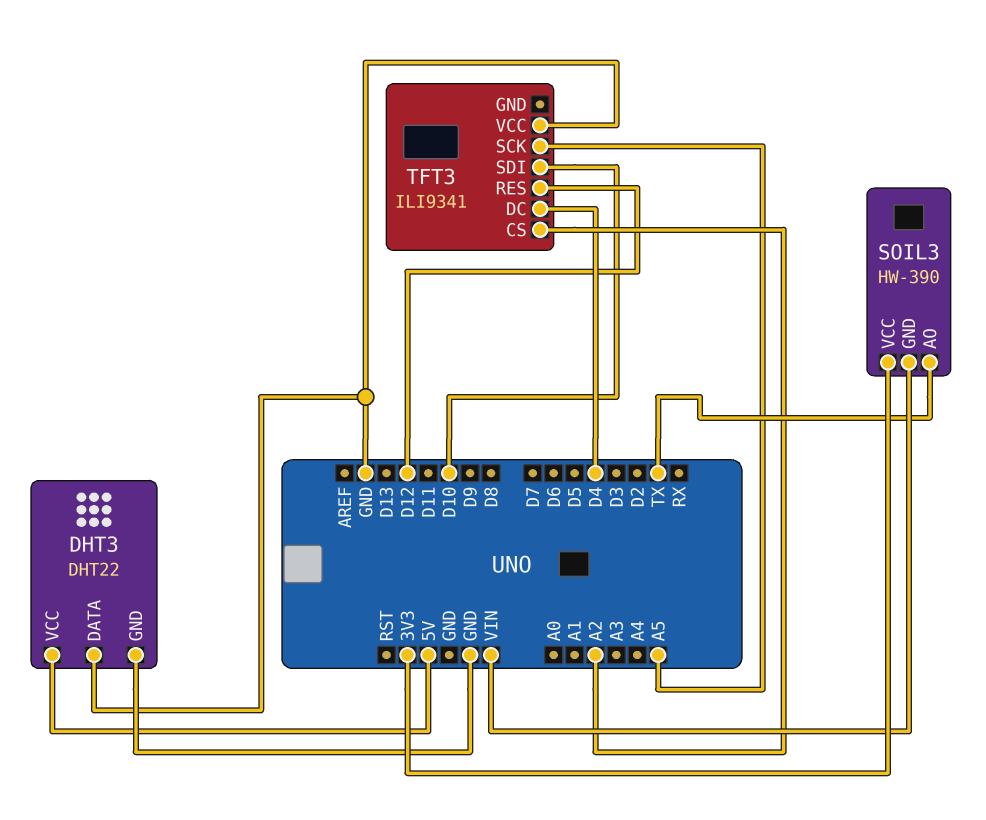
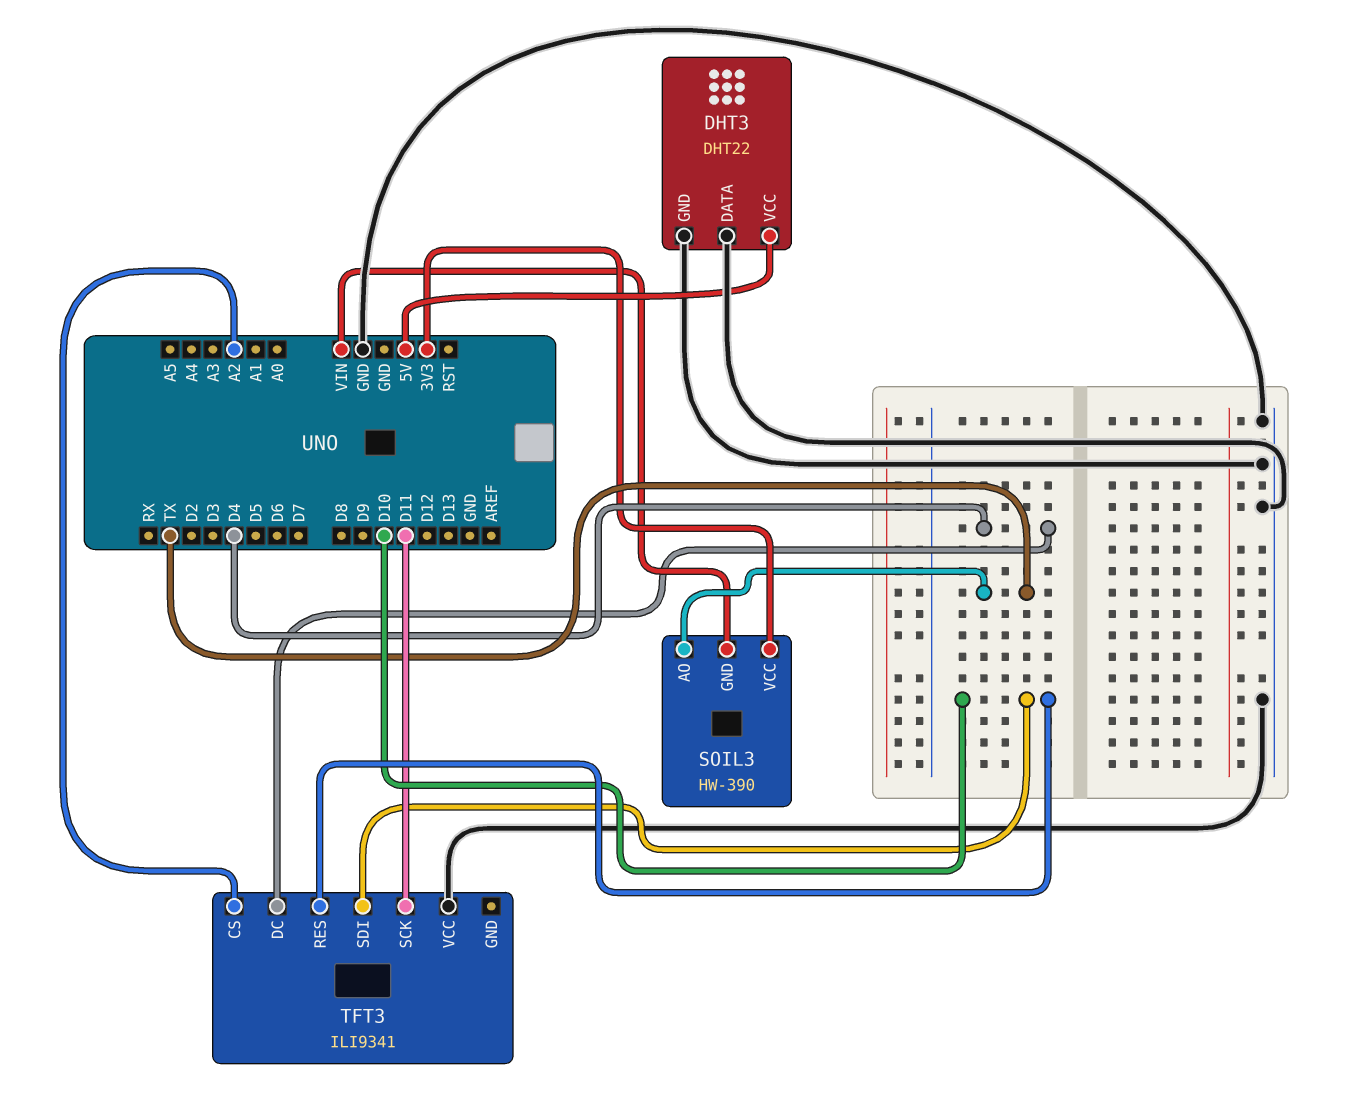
TFT3 pin RES: D12 -> D10
TFT3 pin SCK: A5 -> D11

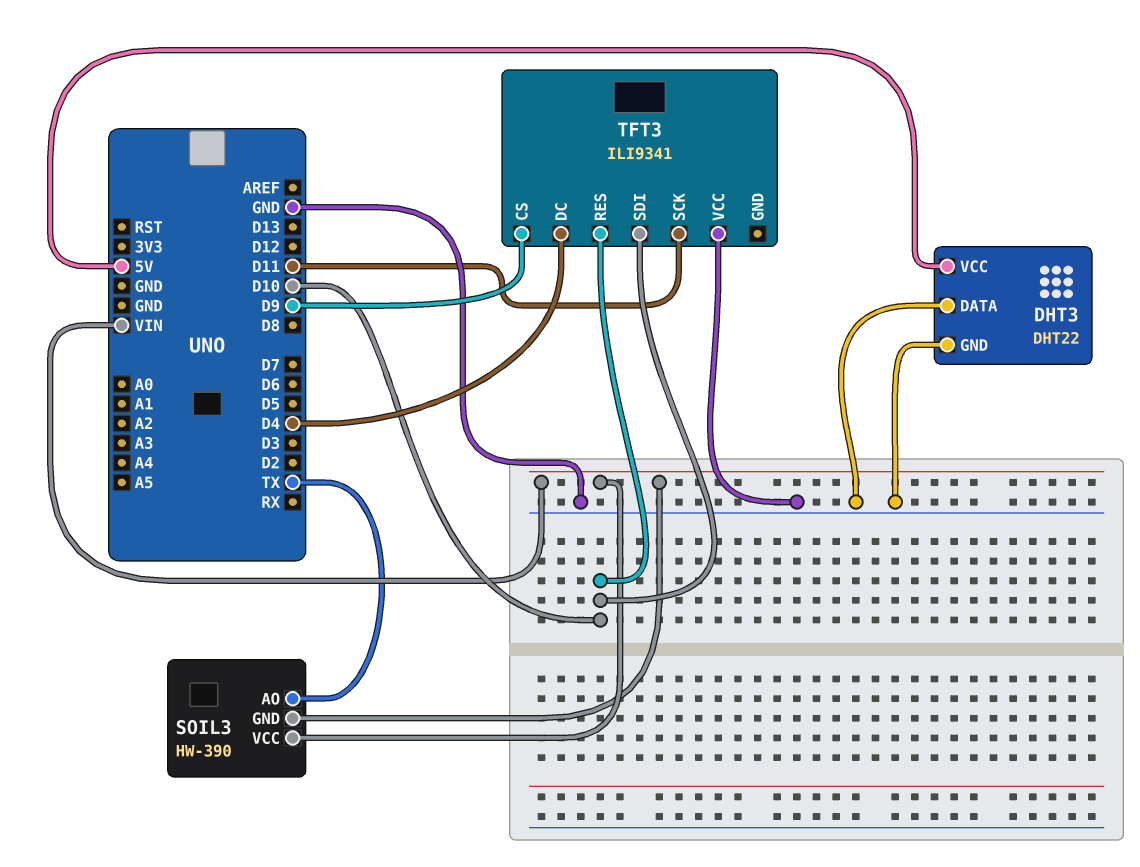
SOIL3 pin VCC: 3V3 -> VIN
TFT3 pin CS: A2 -> D9

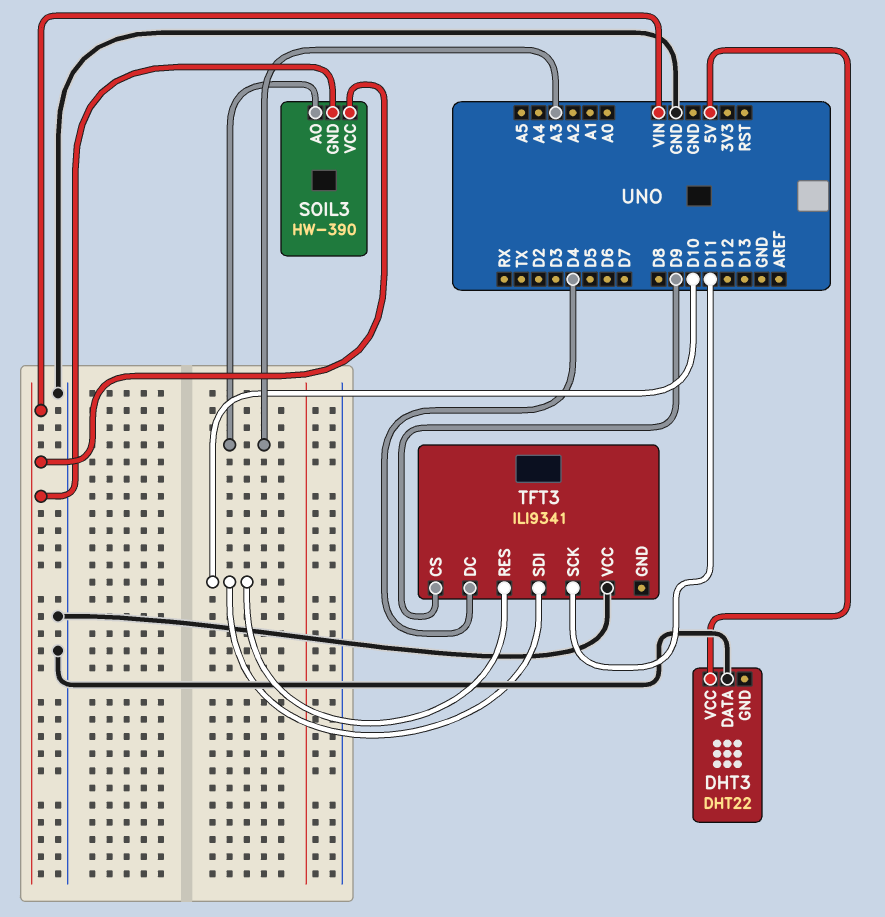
DHT3 pin GND: GND -> none
SOIL3 pin AO: TX -> A3

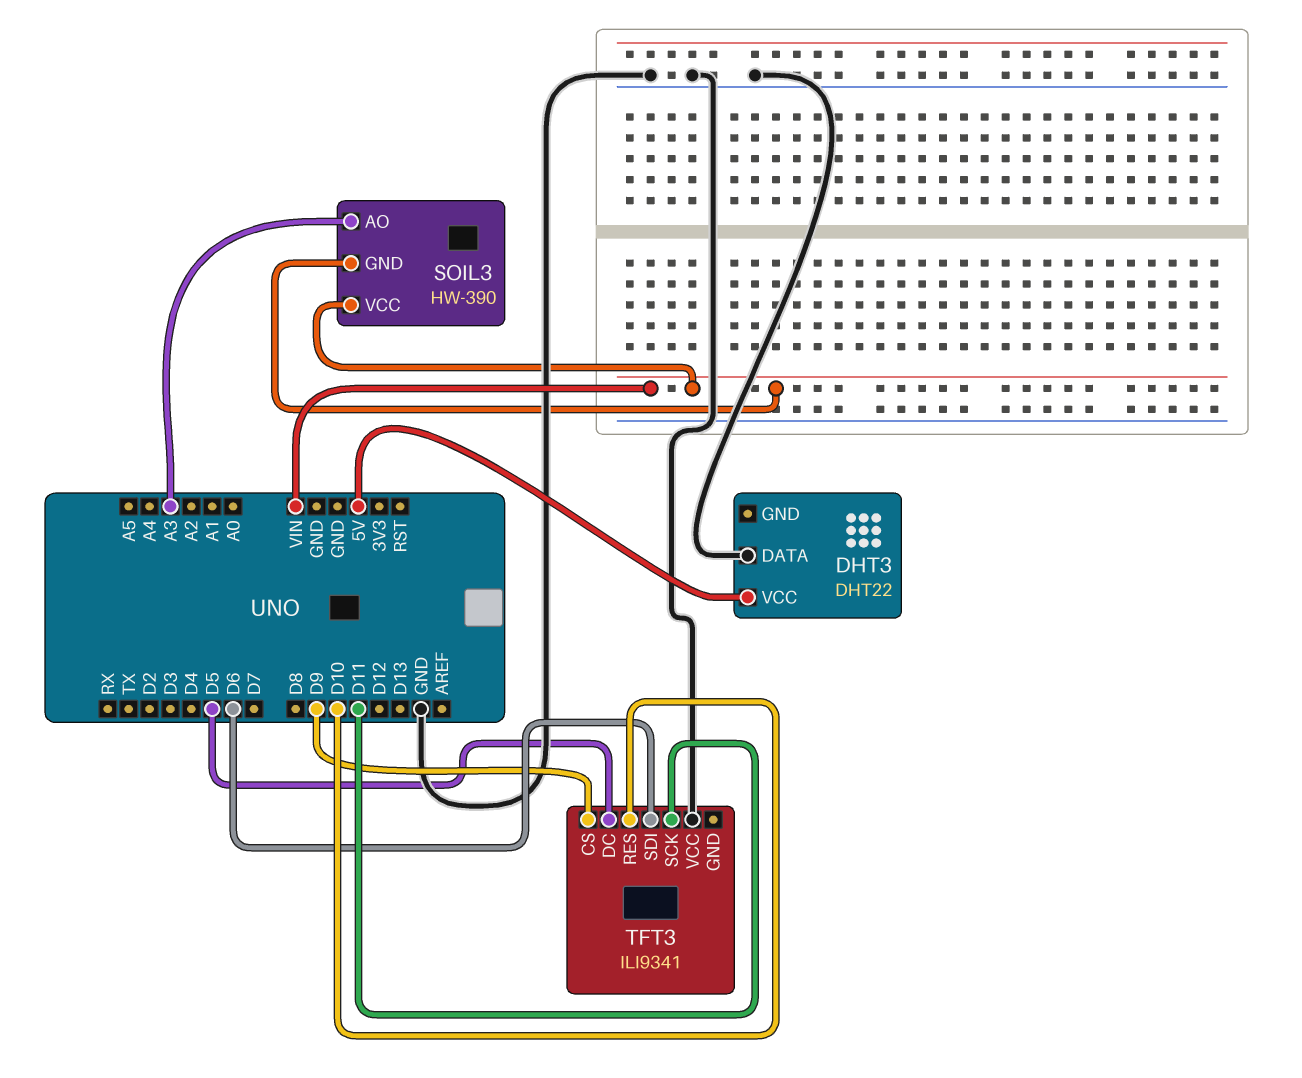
TFT3 pin DC: D4 -> D5
TFT3 pin SDI: D10 -> D6

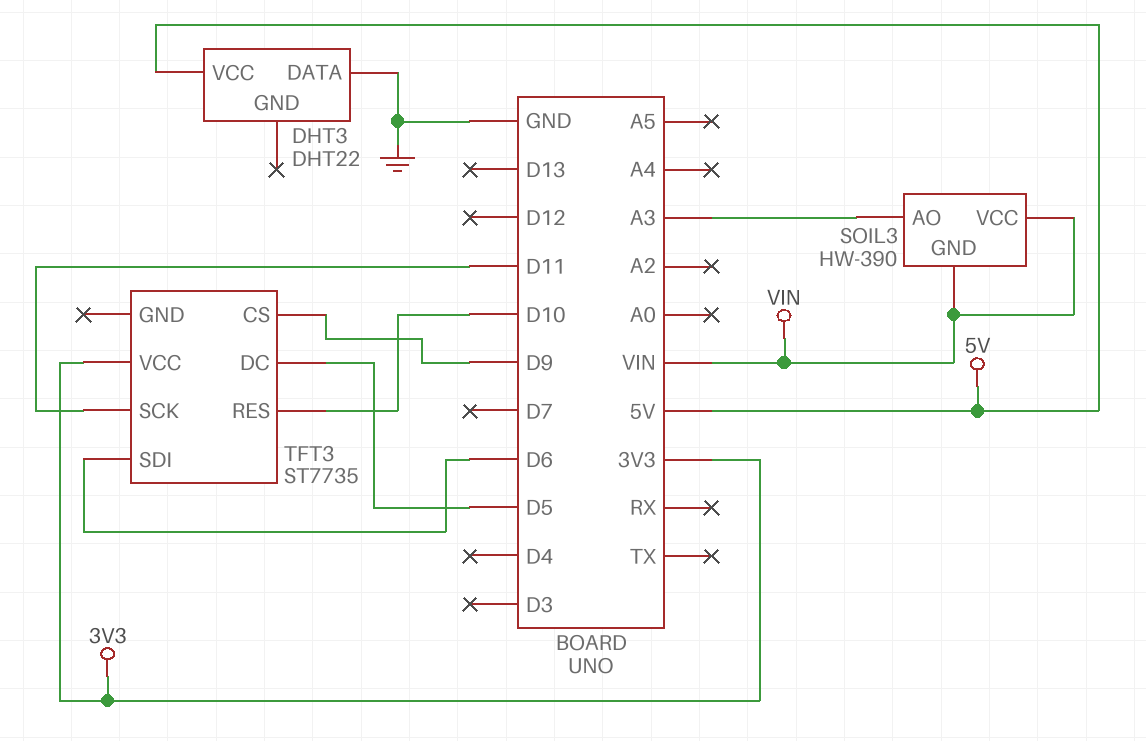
TFT3: ILI9341 -> ST7735
TFT3 pin VCC: GND -> 3V3

